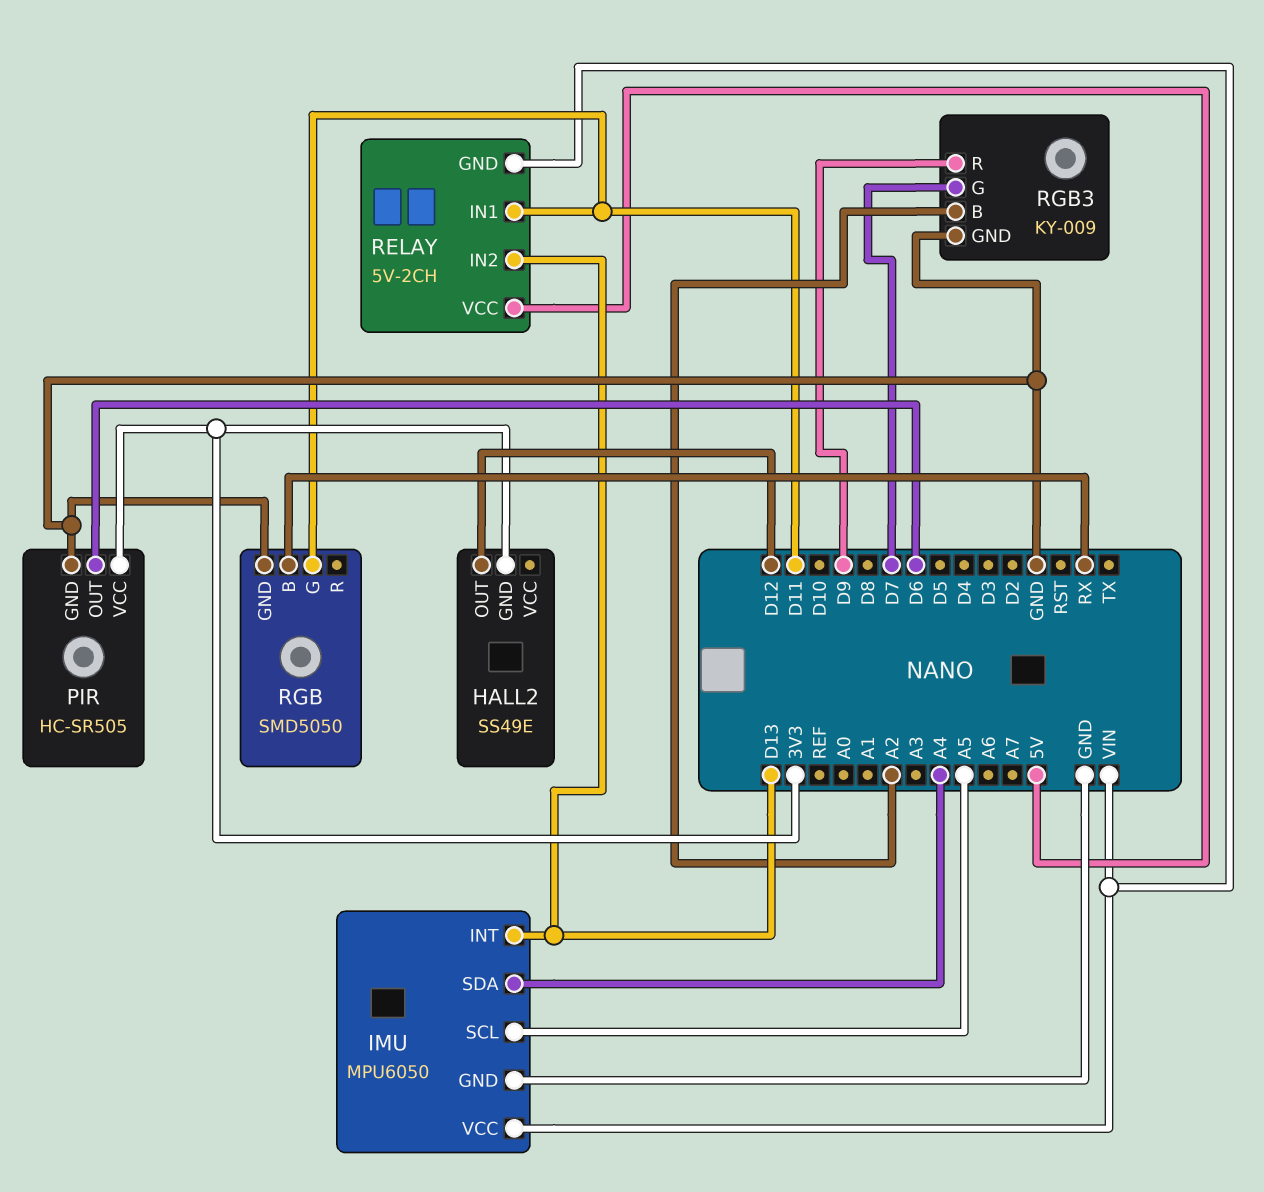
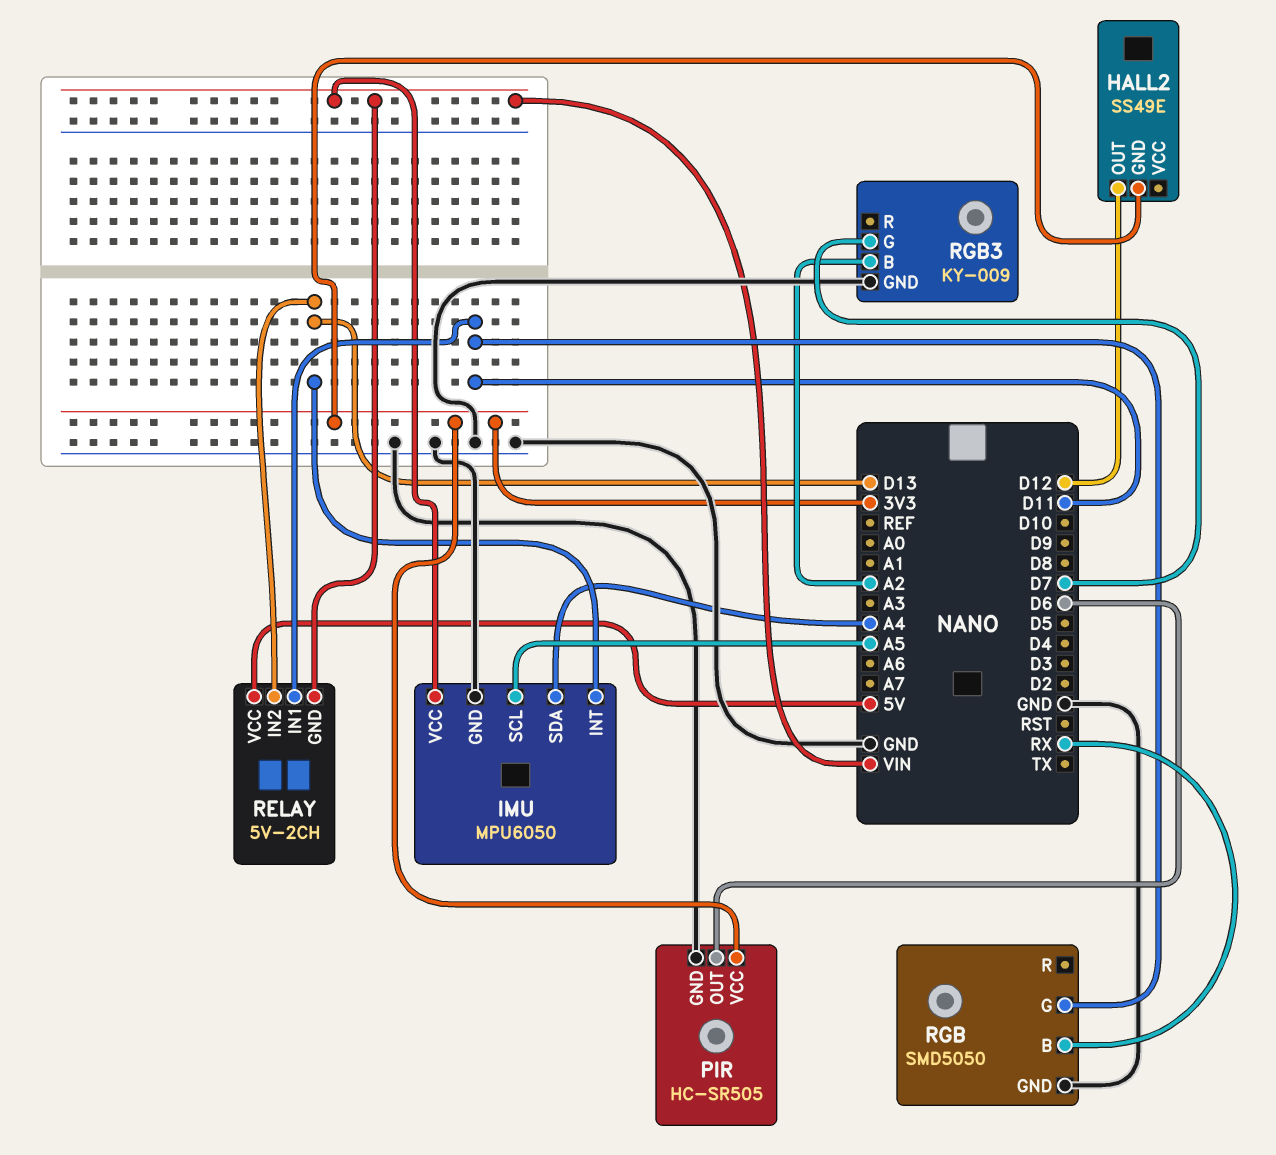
RGB3 pin R: D9 -> none

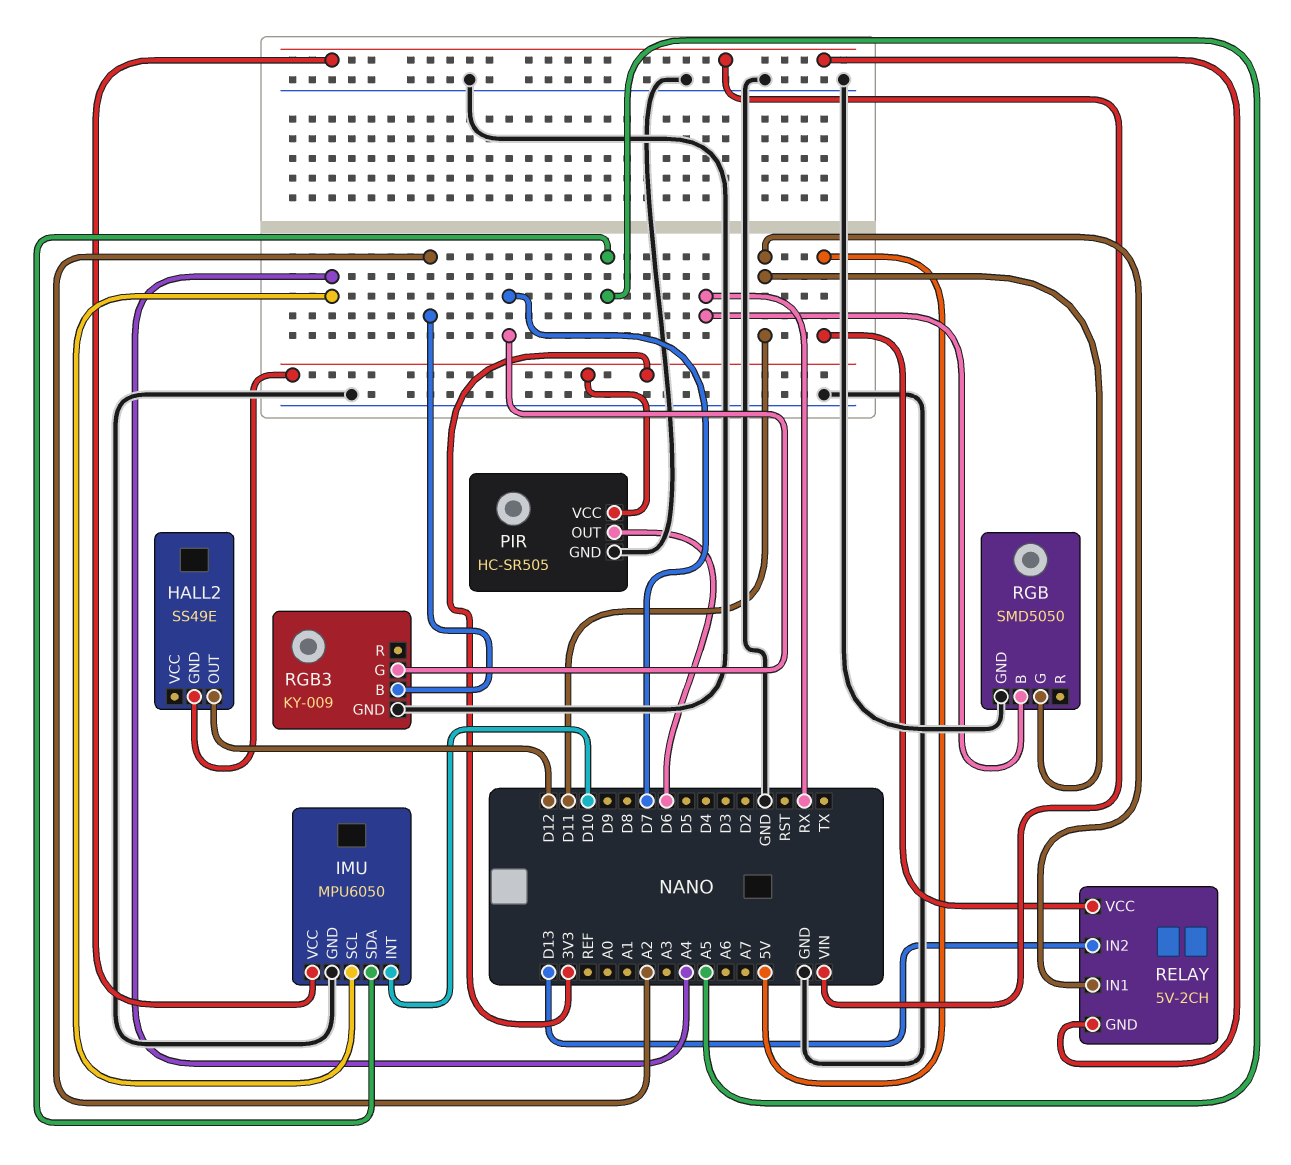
IMU pin INT: D13 -> D10
IMU pin SCL: A5 -> A4
IMU pin SDA: A4 -> A5

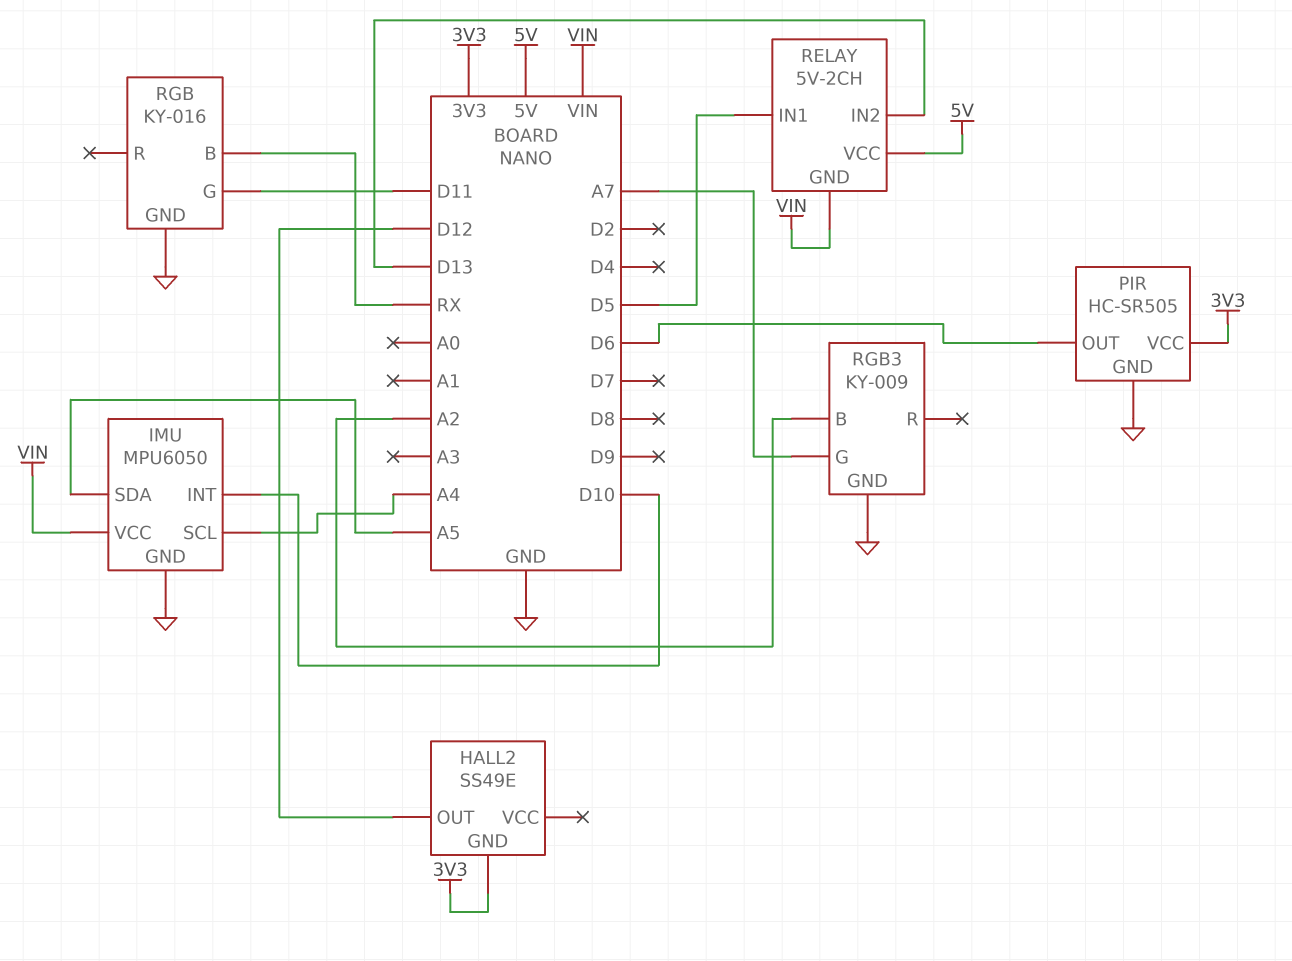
RELAY pin IN1: D11 -> D5
RGB: SMD5050 -> KY-016
RGB3 pin G: D7 -> A7

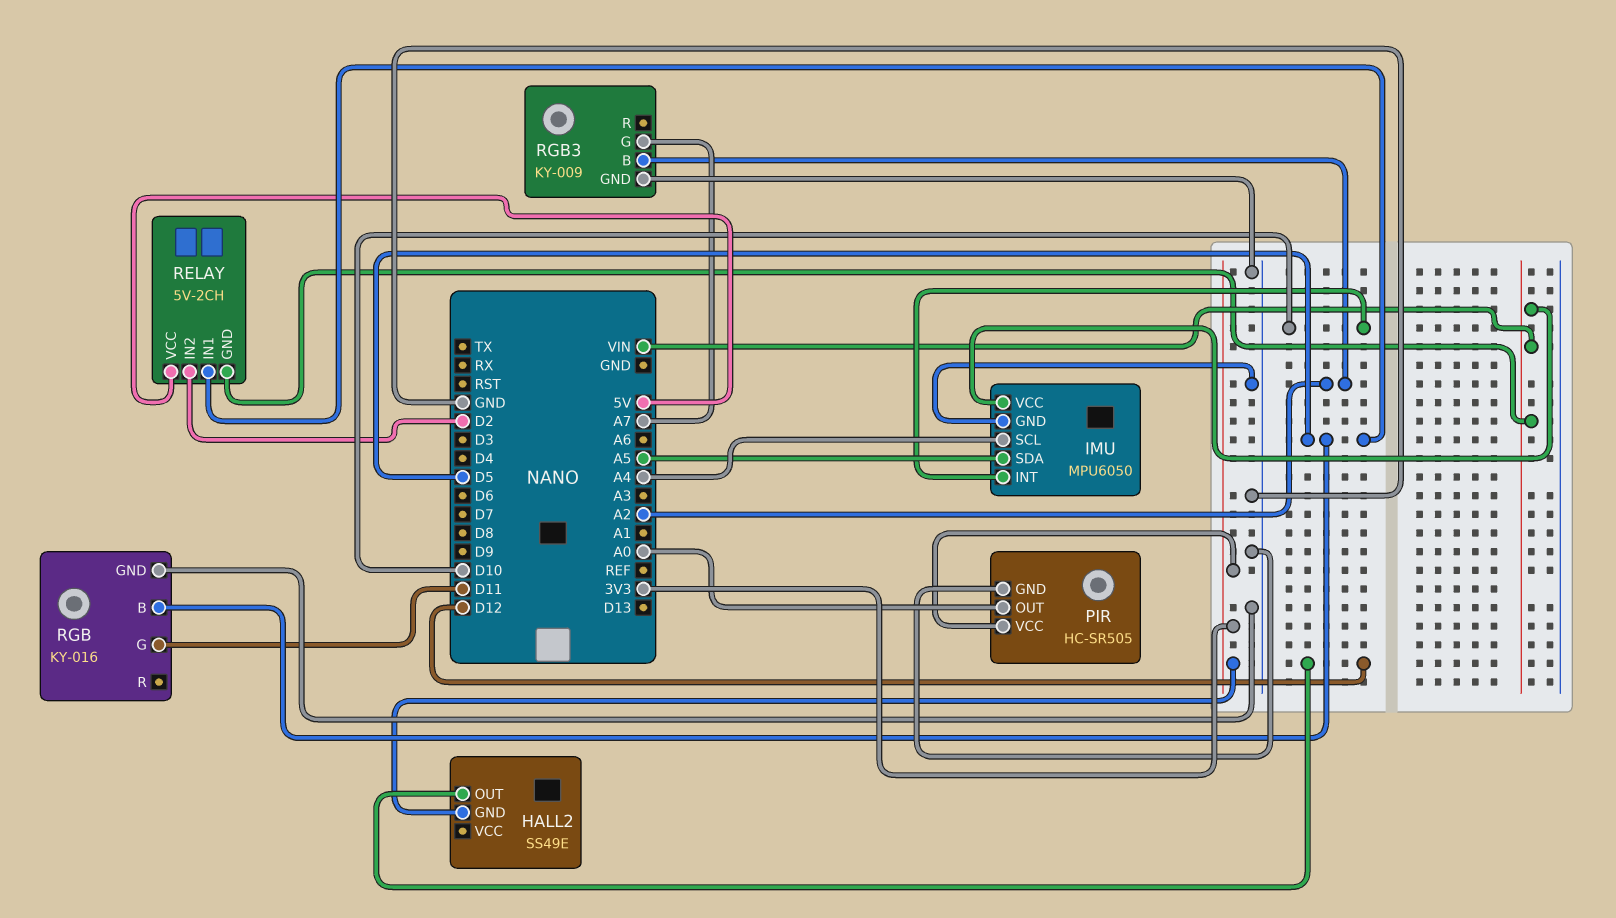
PIR pin OUT: D6 -> A0
RELAY pin IN2: D13 -> D2
RGB pin B: RX -> D5

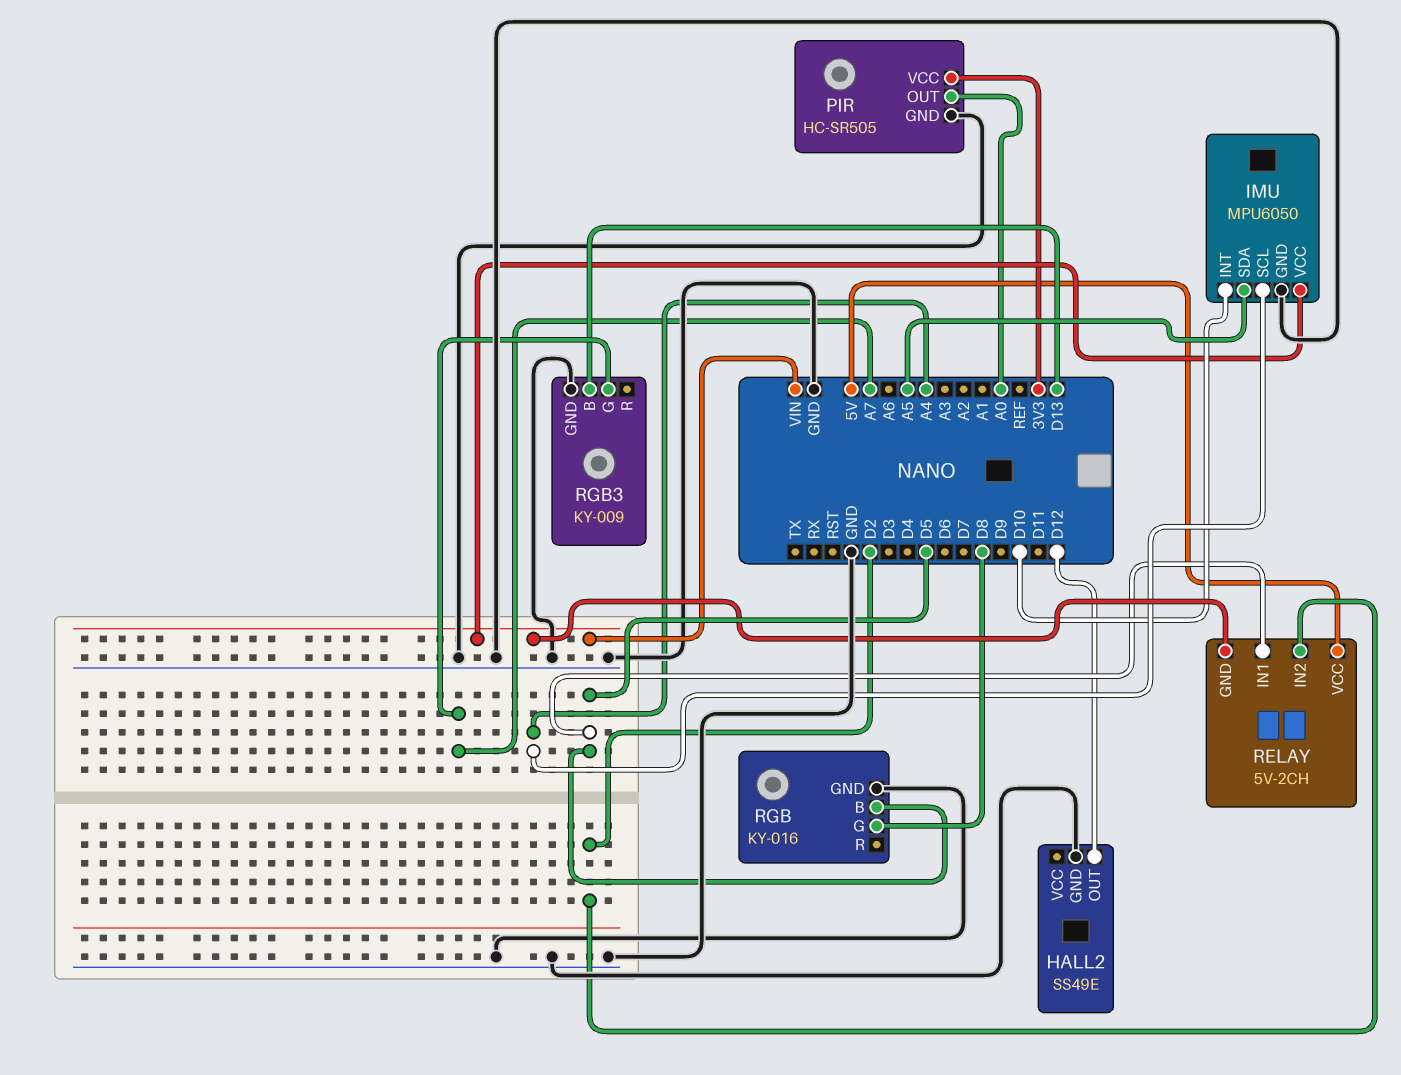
HALL2 pin GND: 3V3 -> GND
RGB pin G: D11 -> D8
RGB3 pin B: A2 -> D13

